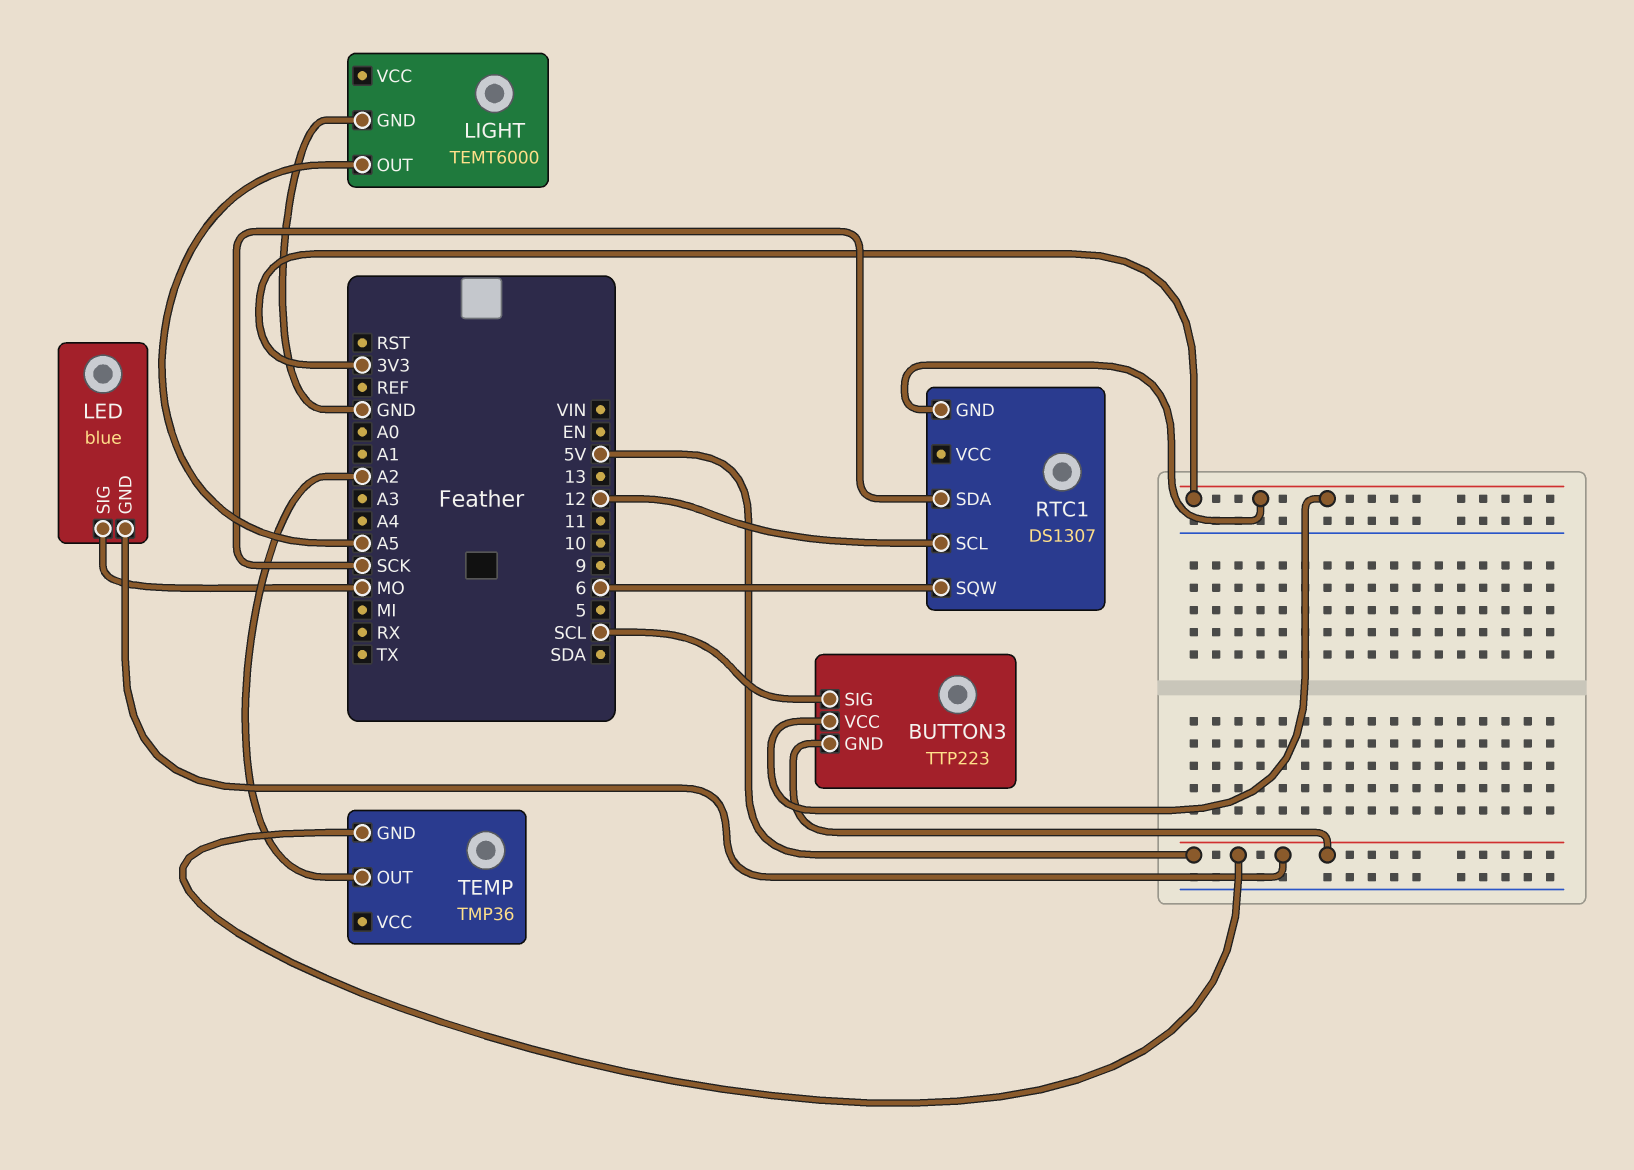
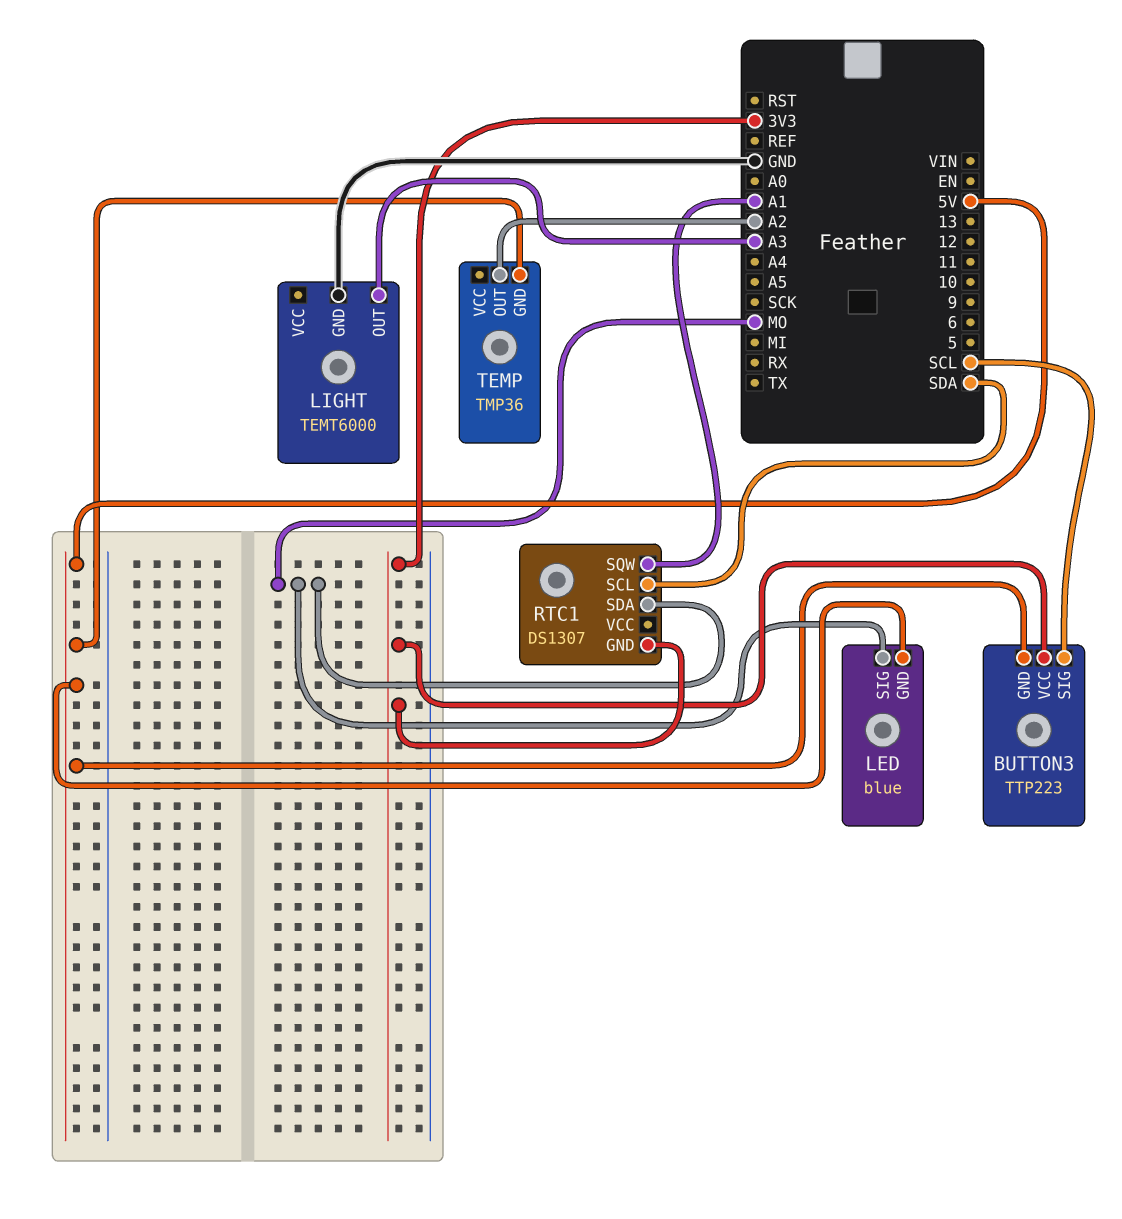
LIGHT pin OUT: A5 -> A3
RTC1 pin SCL: 12 -> SDA
RTC1 pin SDA: SCK -> MO
RTC1 pin SQW: 6 -> A1

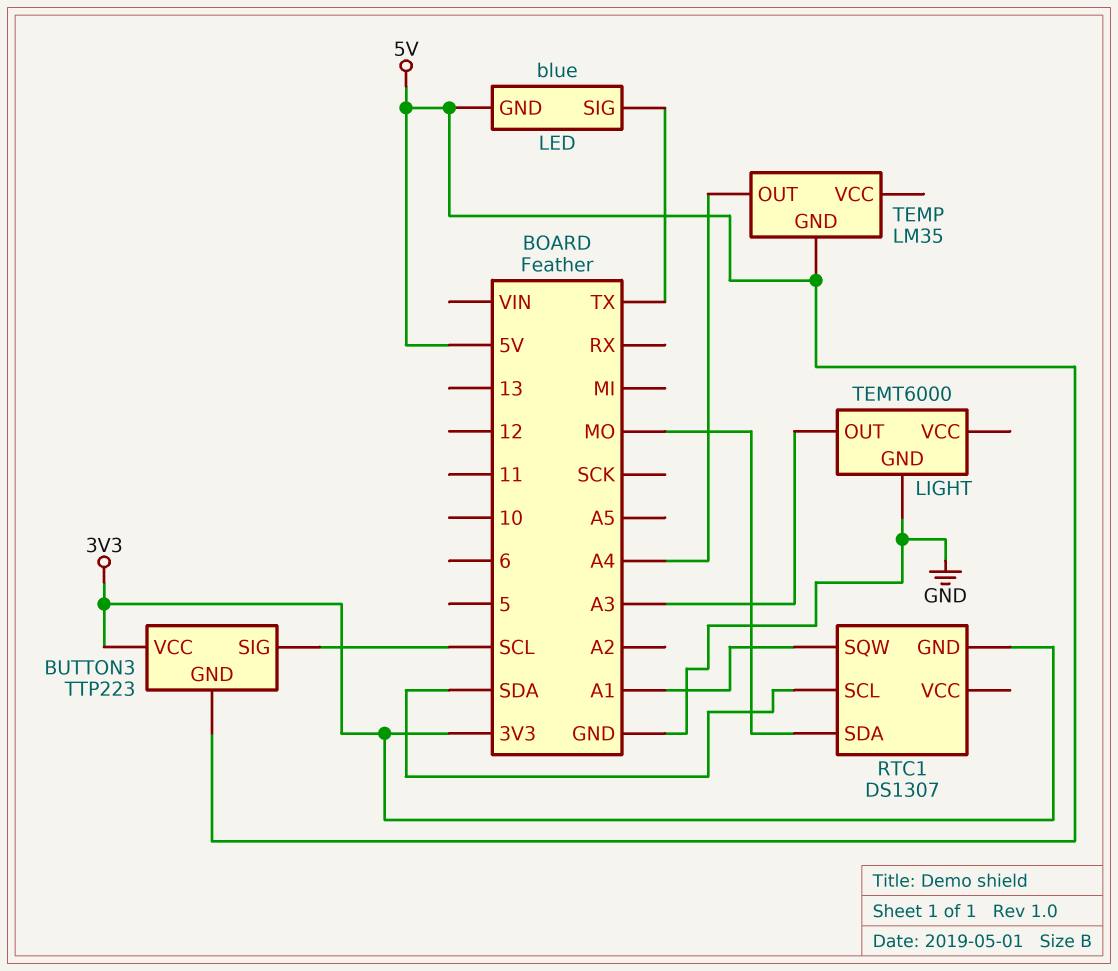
LED pin SIG: MO -> TX
TEMP: TMP36 -> LM35
TEMP pin OUT: A2 -> A4

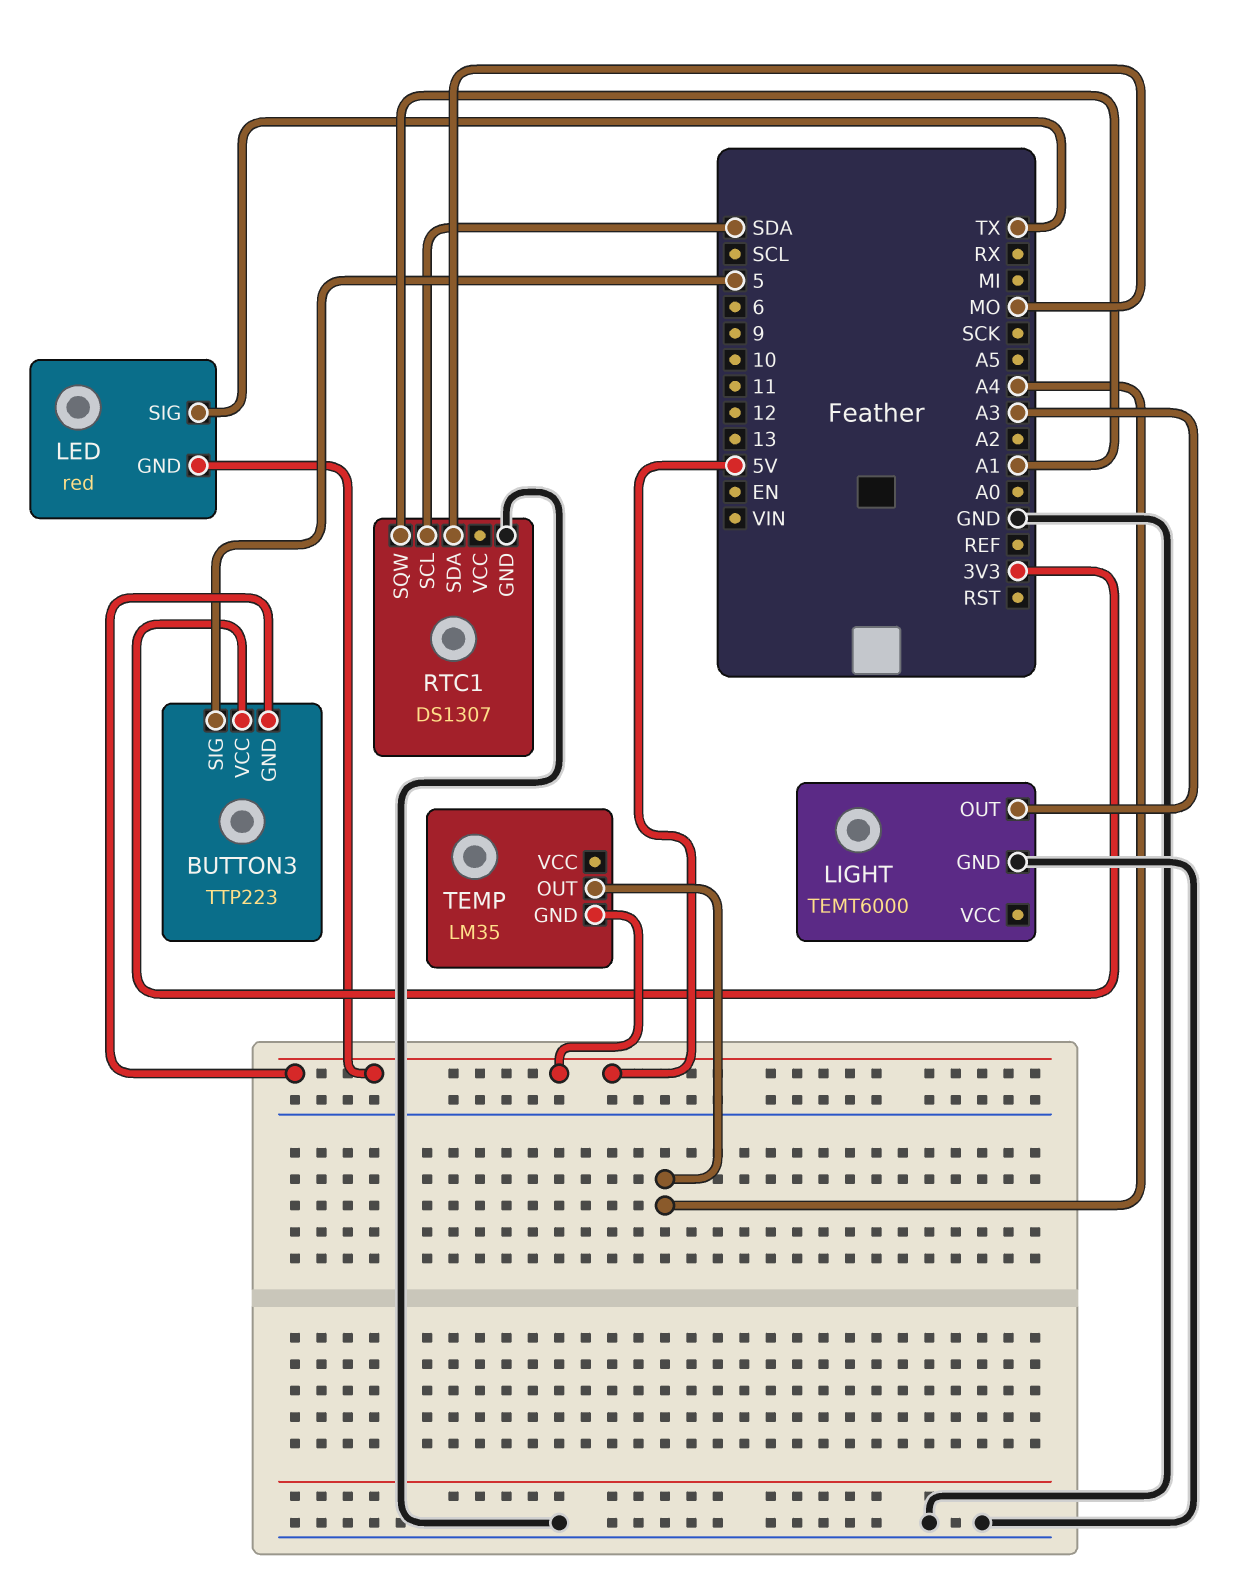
BUTTON3 pin SIG: SCL -> 5
LED: blue -> red
RTC1 pin GND: 3V3 -> GND

